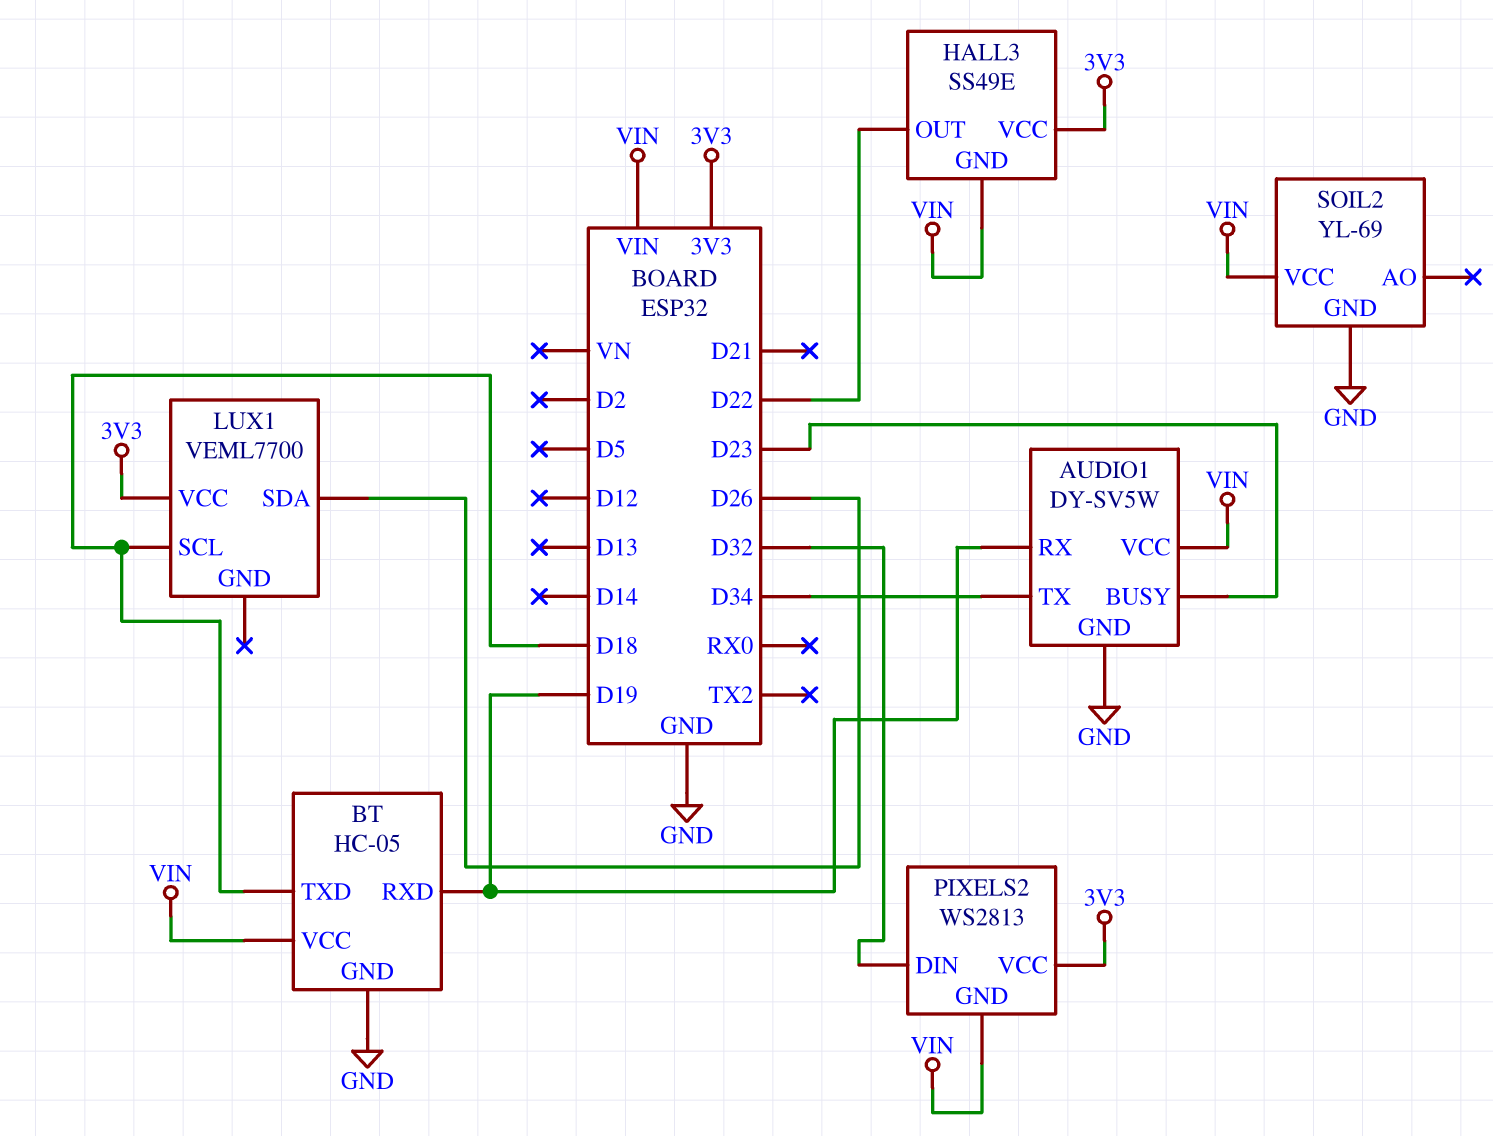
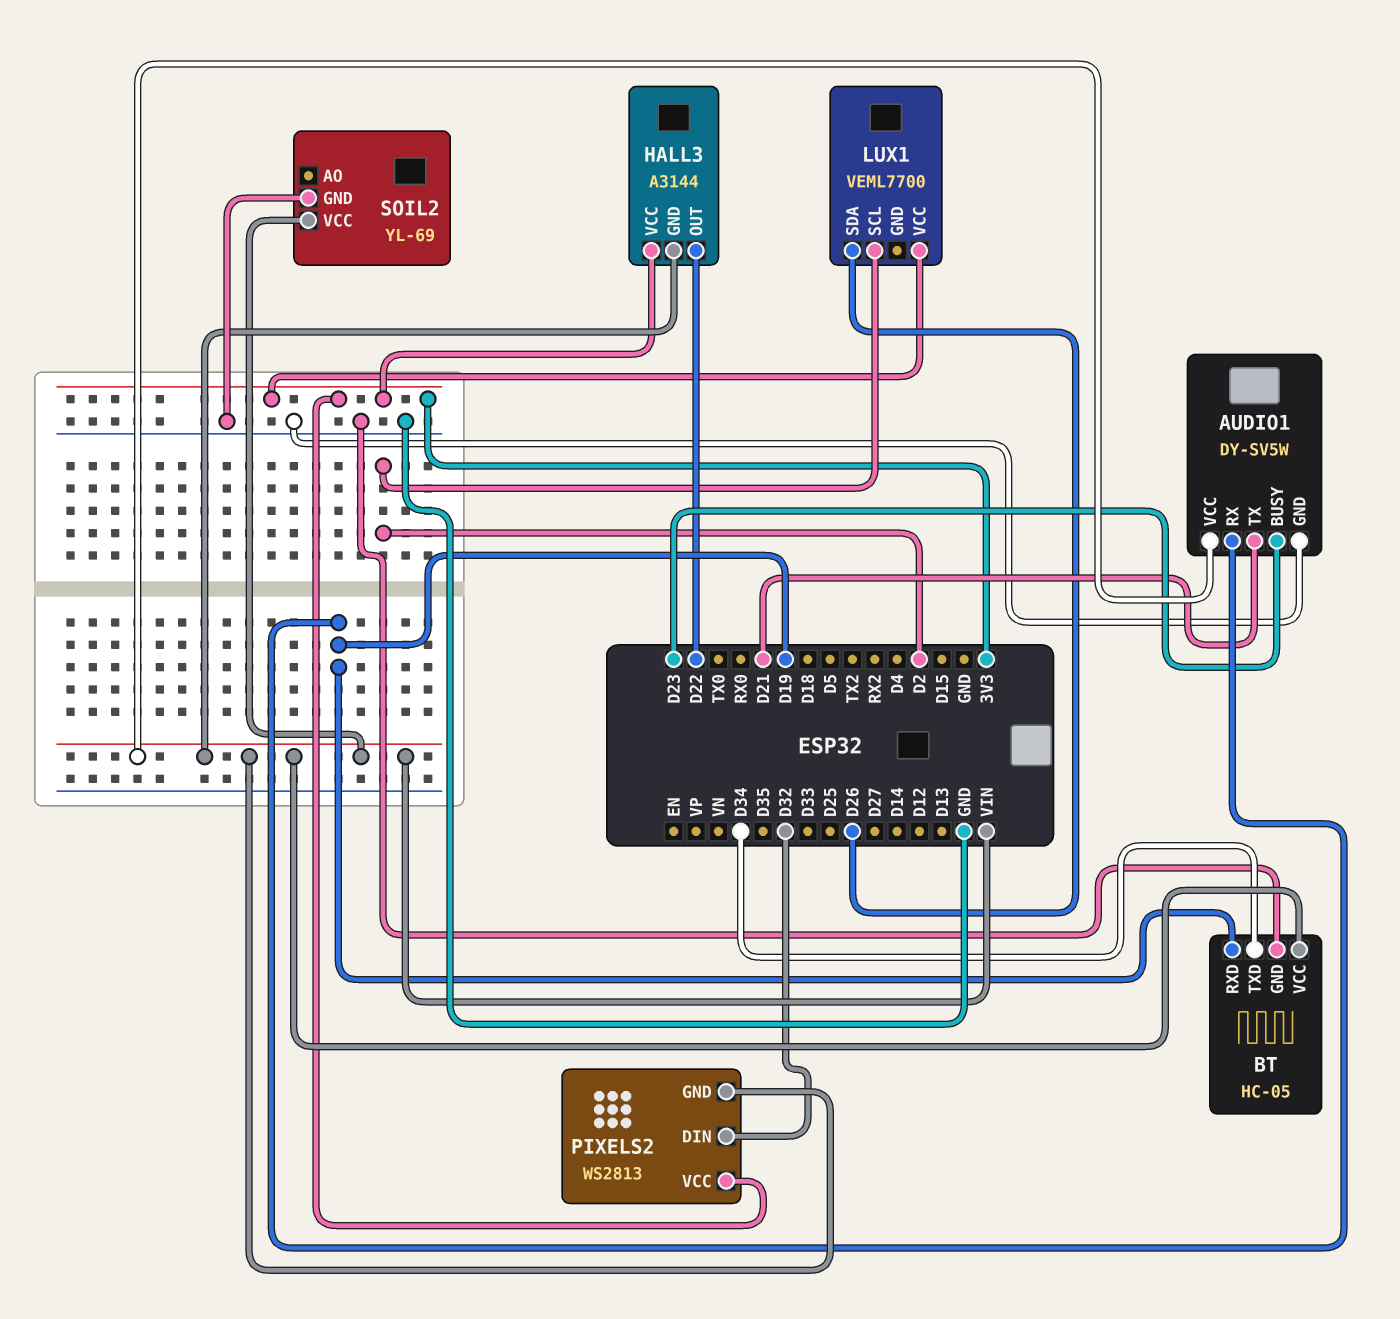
AUDIO1 pin TX: D34 -> D21
BT pin TXD: D18 -> D34
HALL3: SS49E -> A3144
LUX1 pin SCL: D18 -> D2

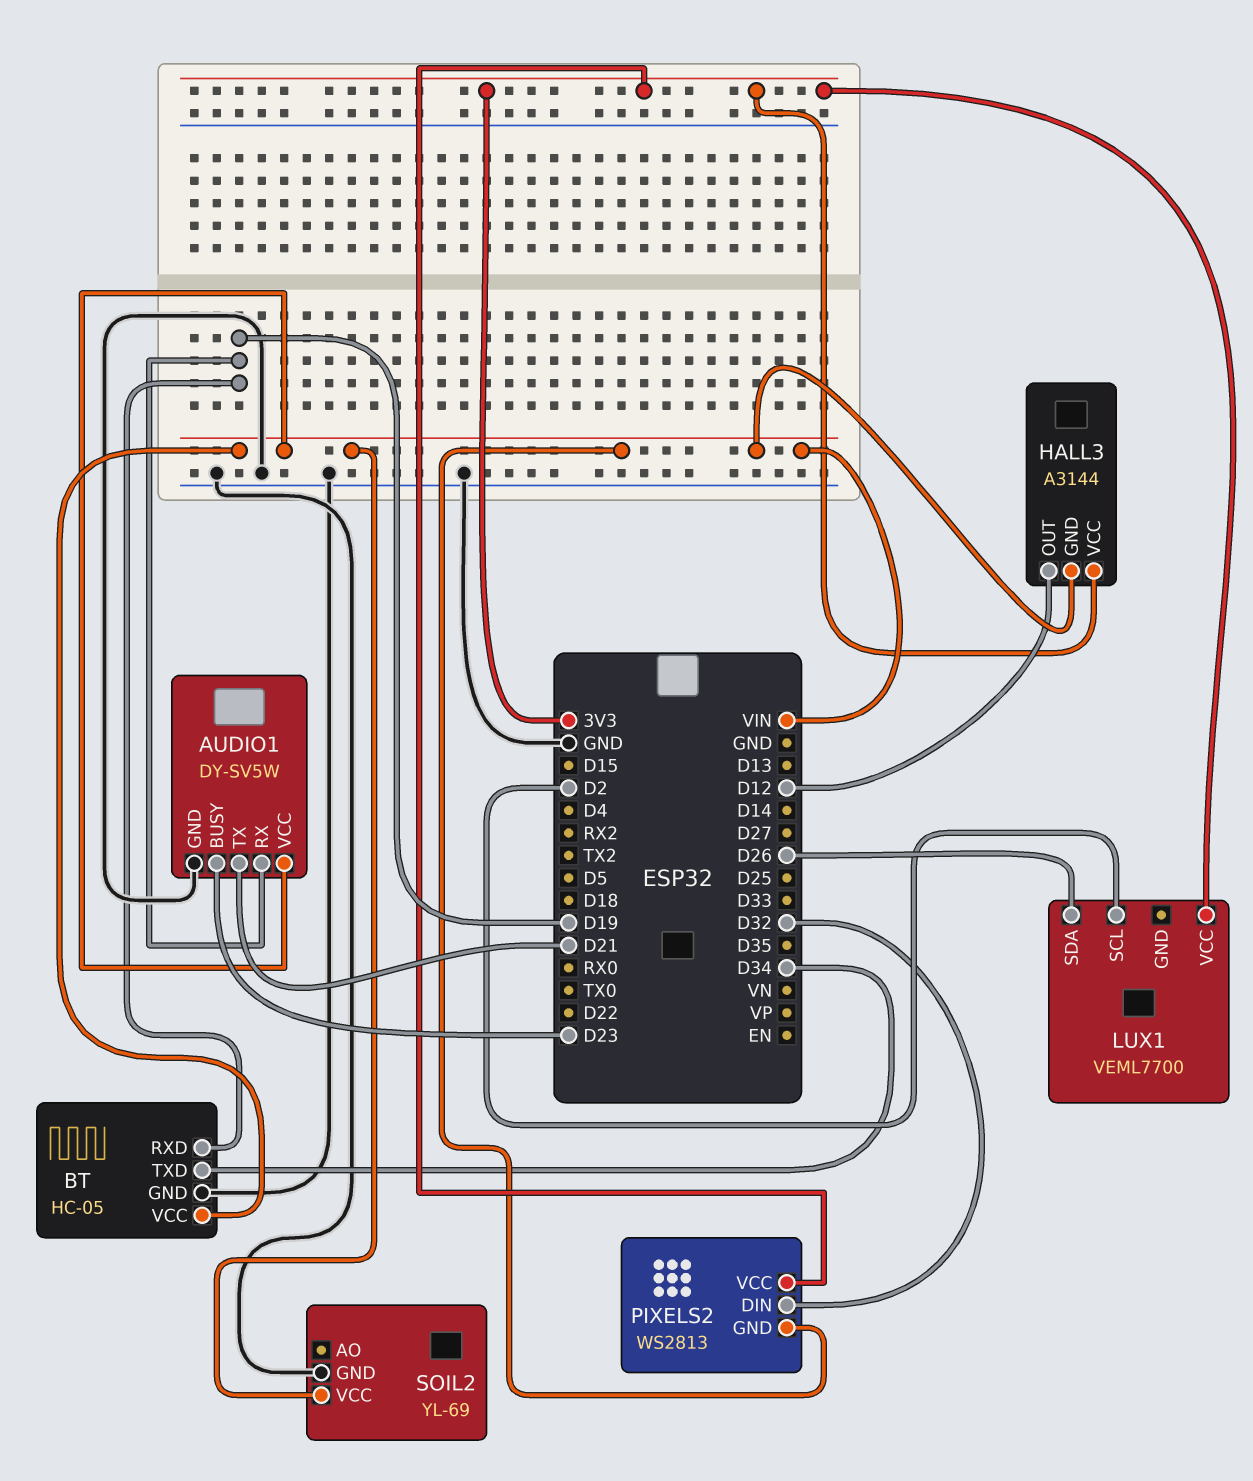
HALL3 pin OUT: D22 -> D12

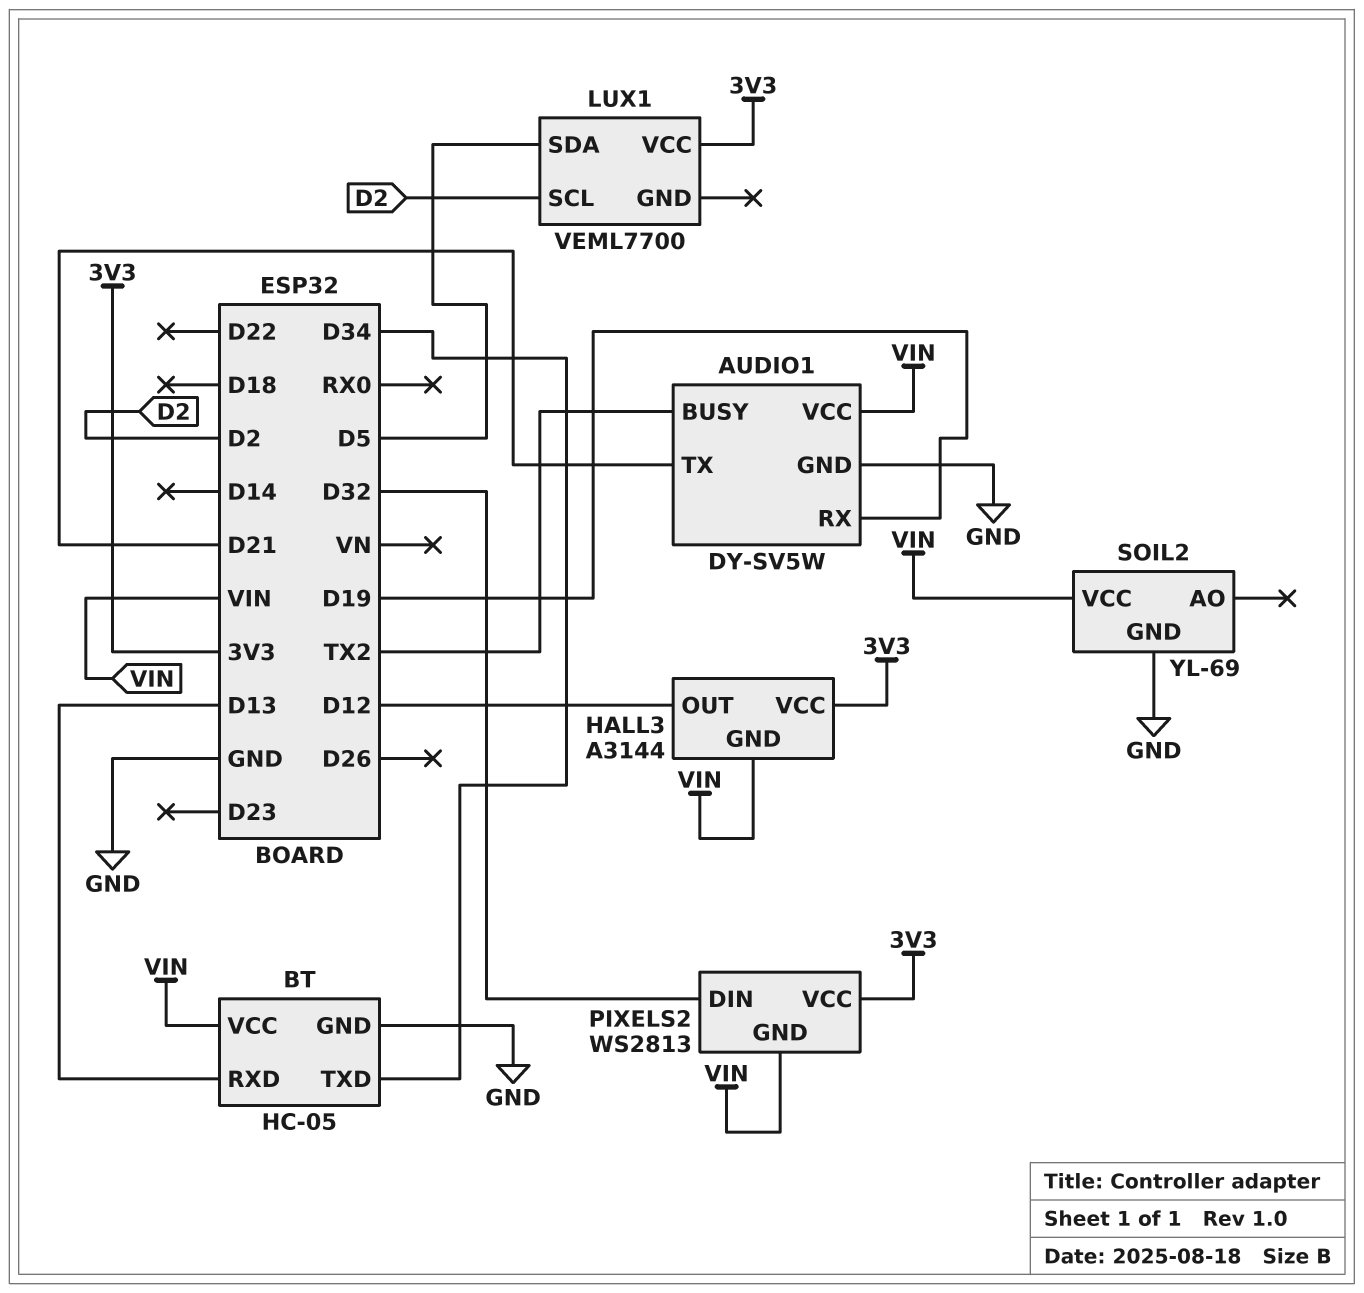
AUDIO1 pin BUSY: D23 -> TX2
BT pin RXD: D19 -> D13
LUX1 pin SDA: D26 -> D5

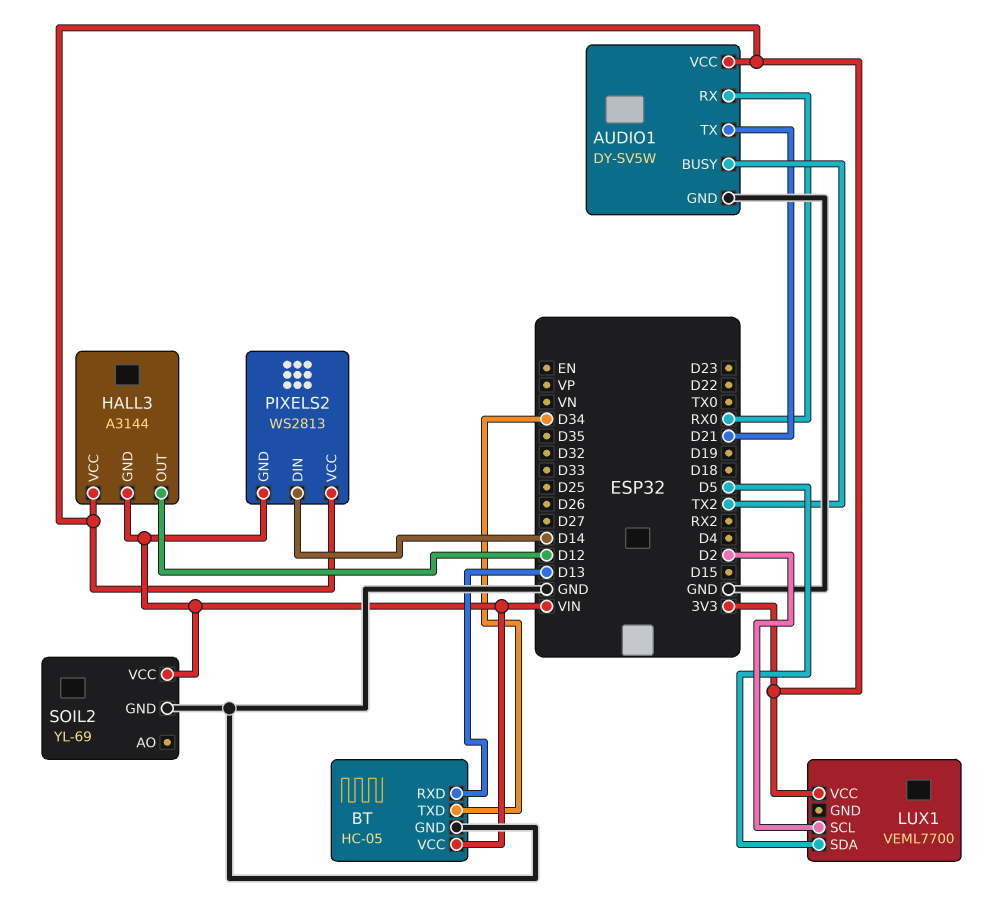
AUDIO1 pin RX: D19 -> RX0
AUDIO1 pin VCC: VIN -> 3V3
PIXELS2 pin DIN: D32 -> D14

